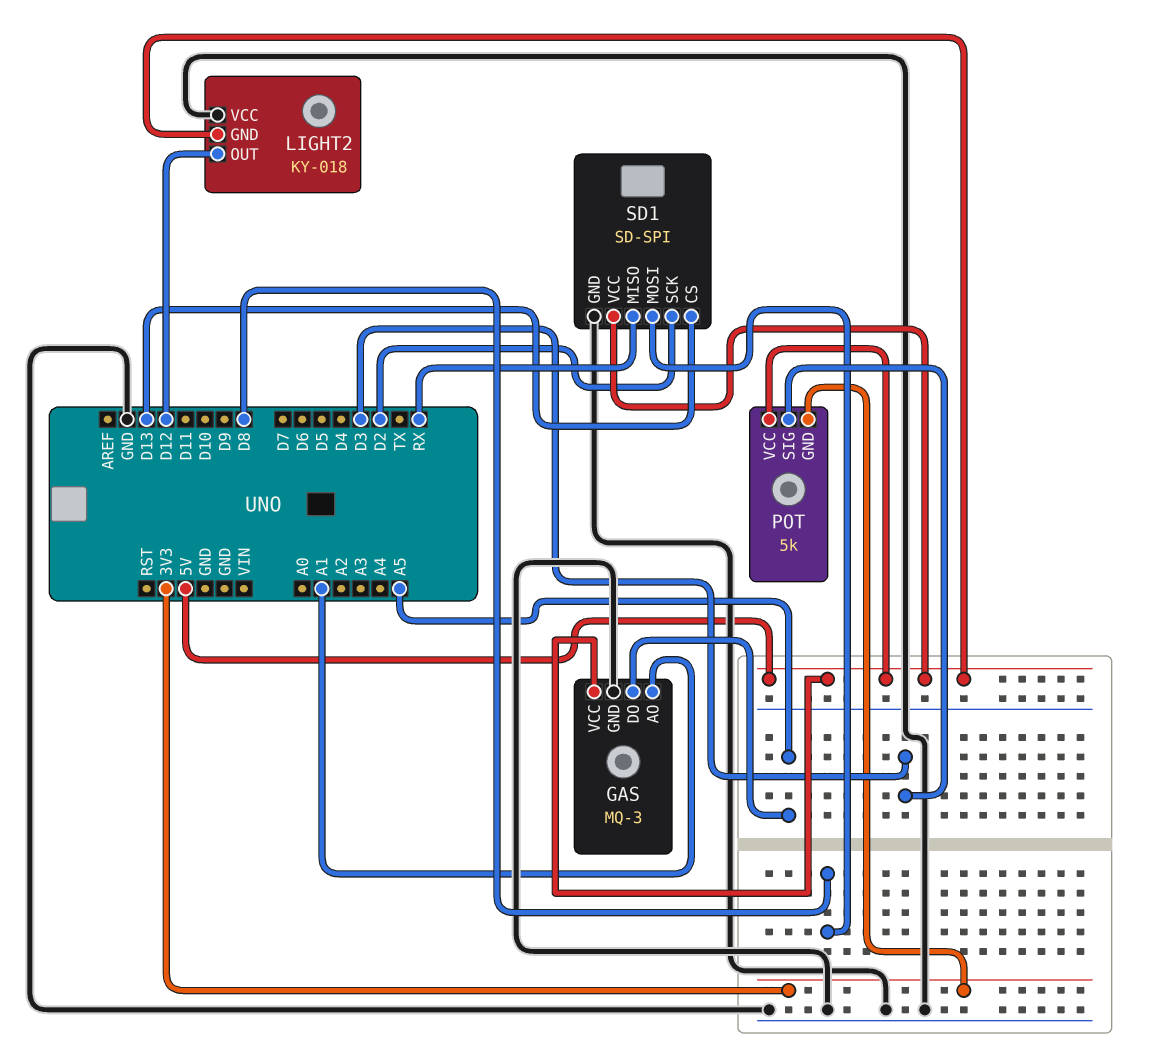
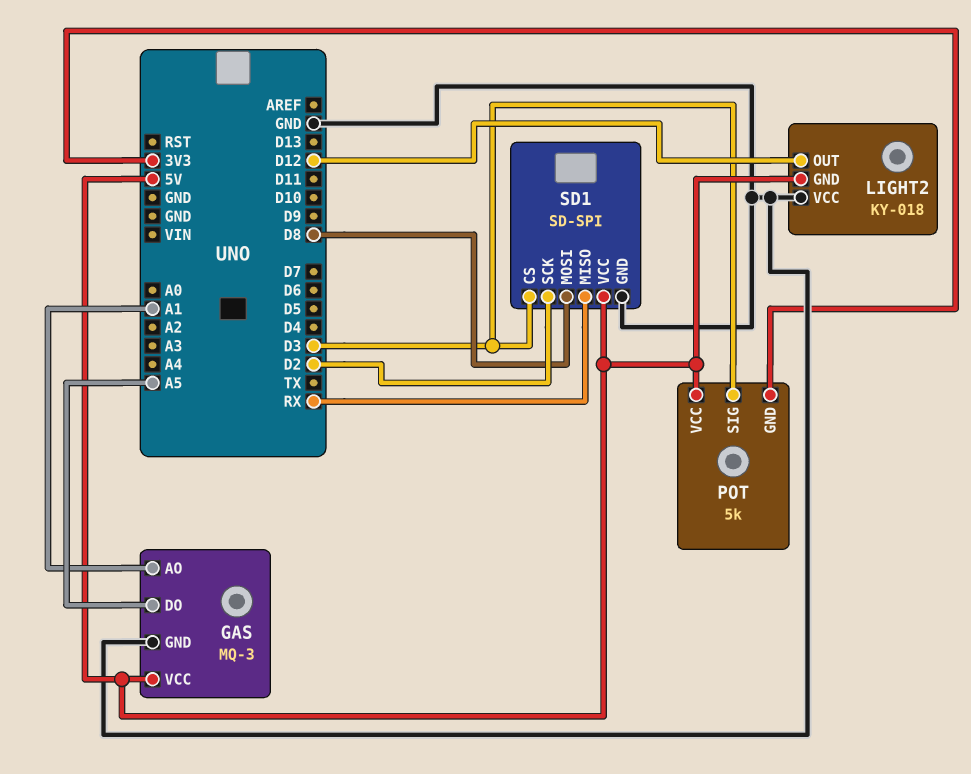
SD1 pin CS: D13 -> D3

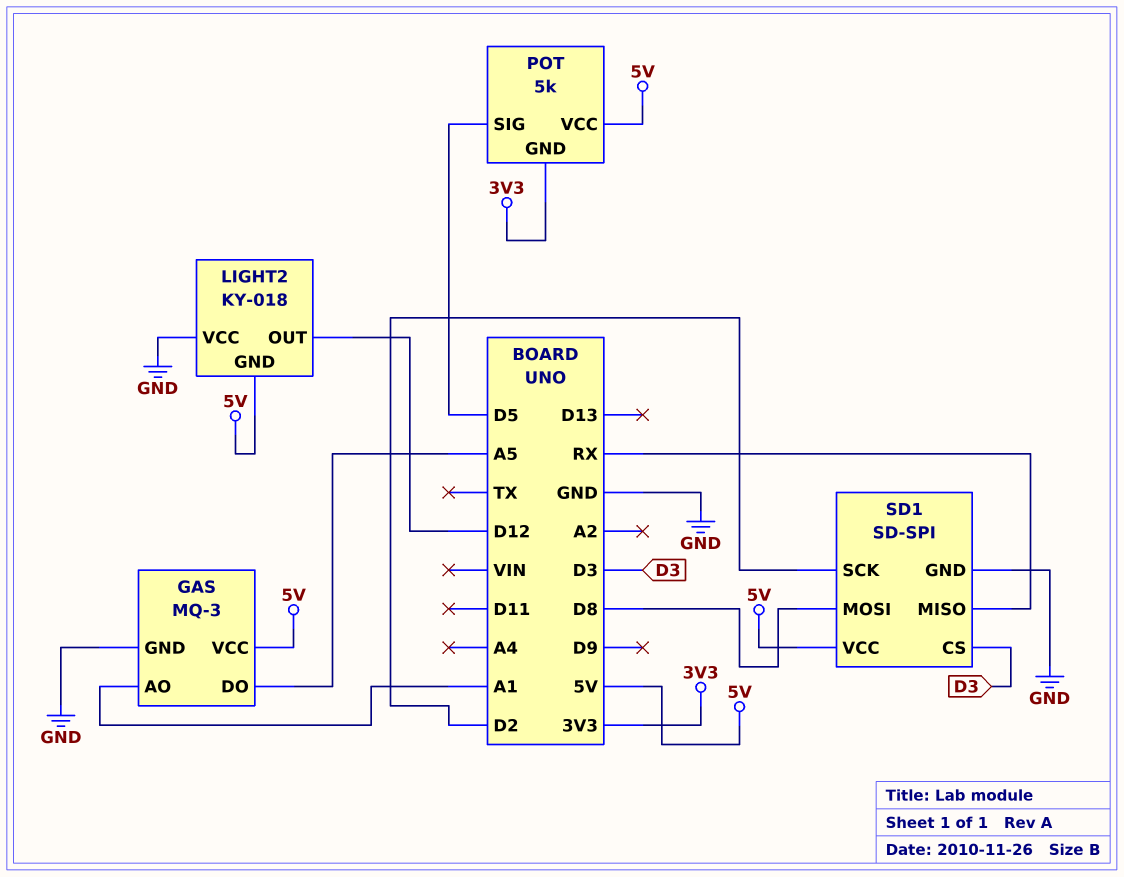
POT pin SIG: D3 -> D5

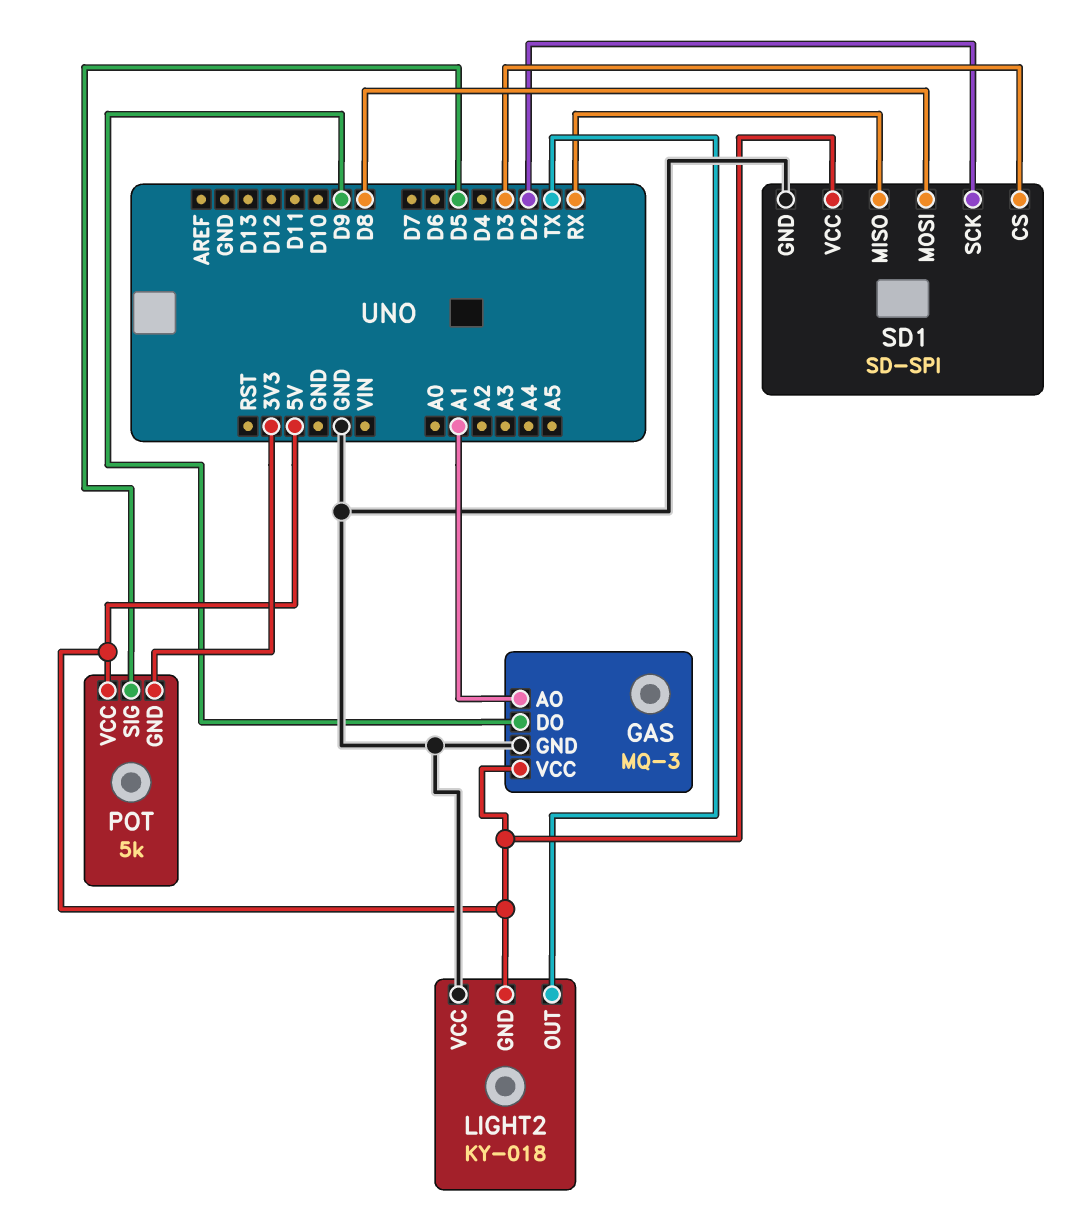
GAS pin DO: A5 -> D9
LIGHT2 pin OUT: D12 -> TX

